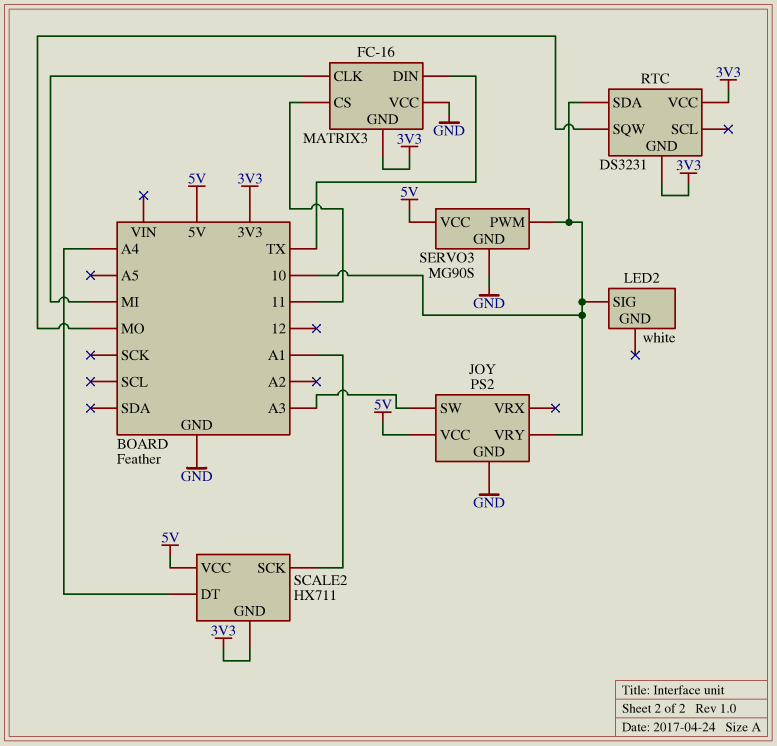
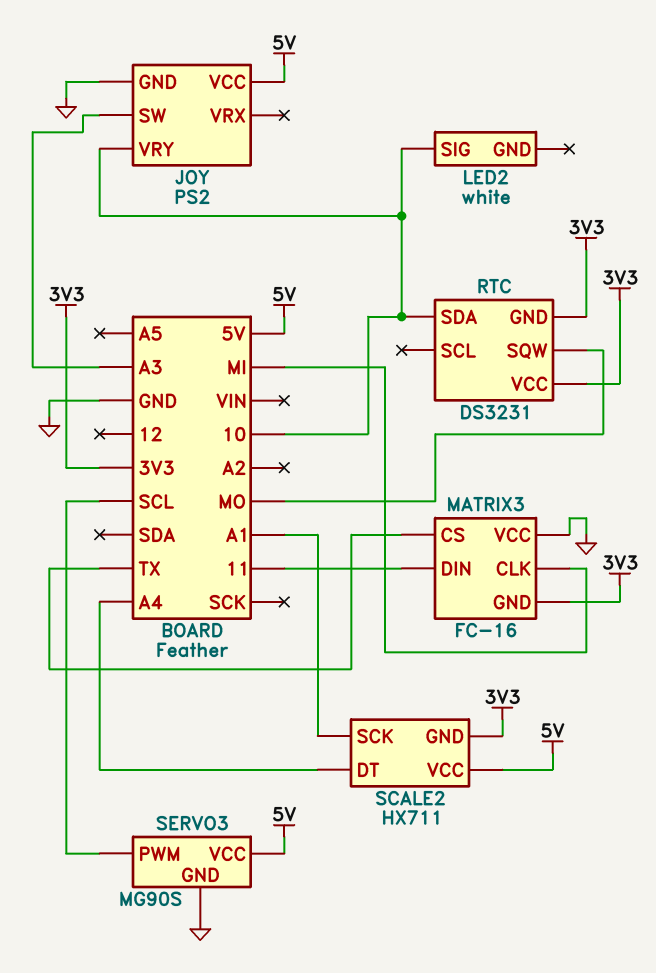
MATRIX3 pin CS: 11 -> TX
MATRIX3 pin DIN: TX -> 11
SERVO3 pin PWM: 10 -> SCL

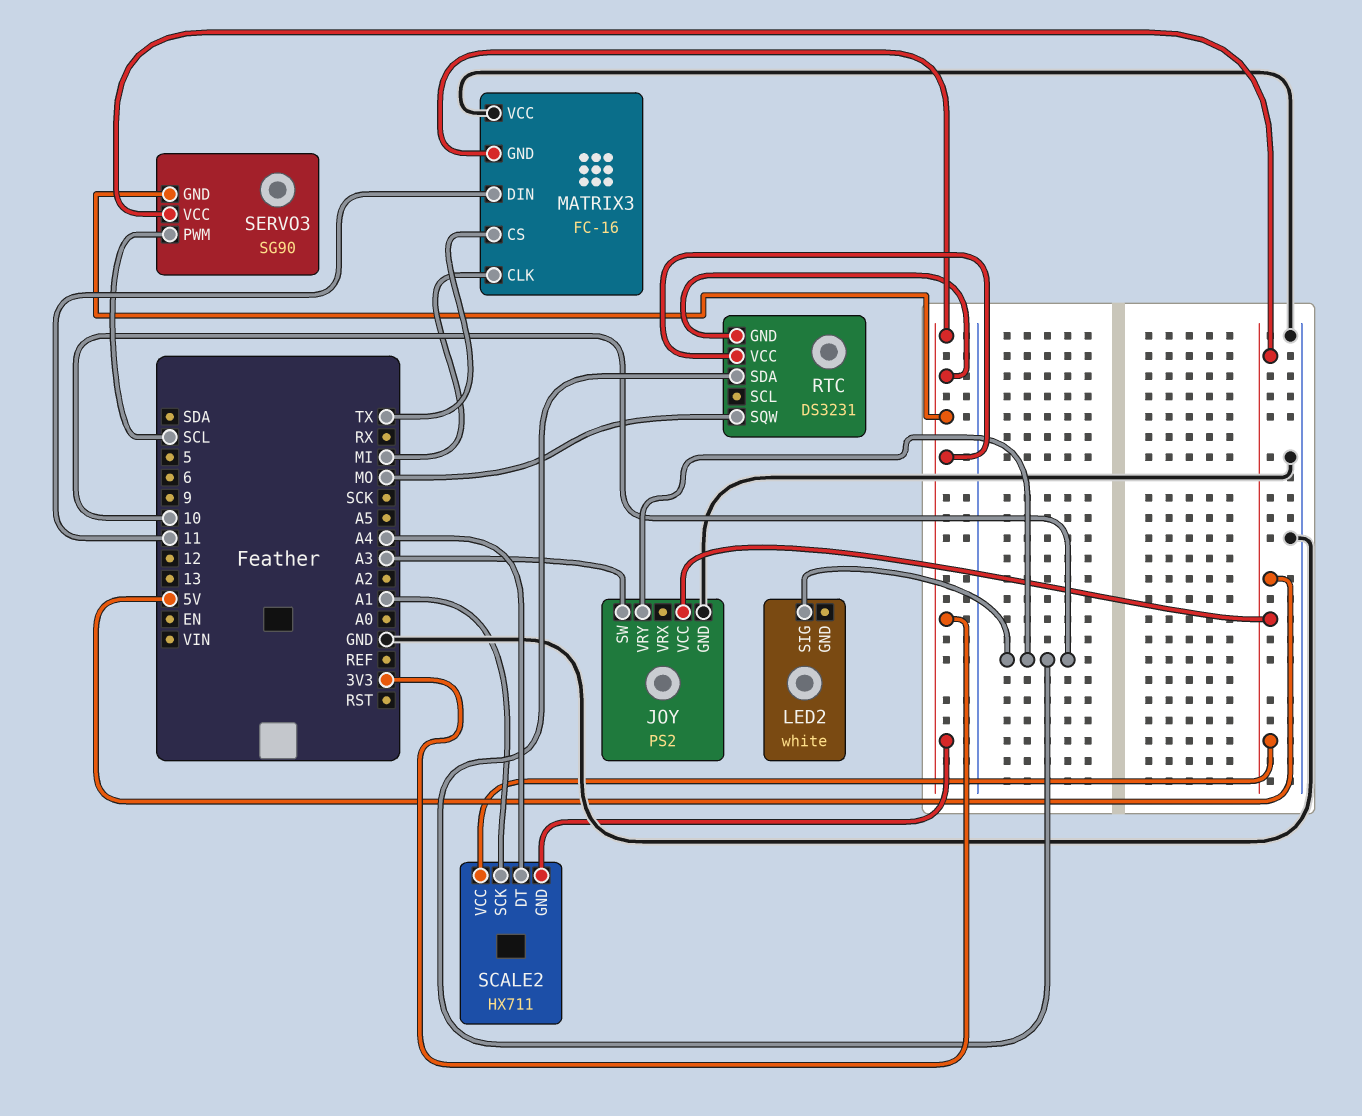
SERVO3: MG90S -> SG90
SERVO3 pin GND: GND -> 3V3

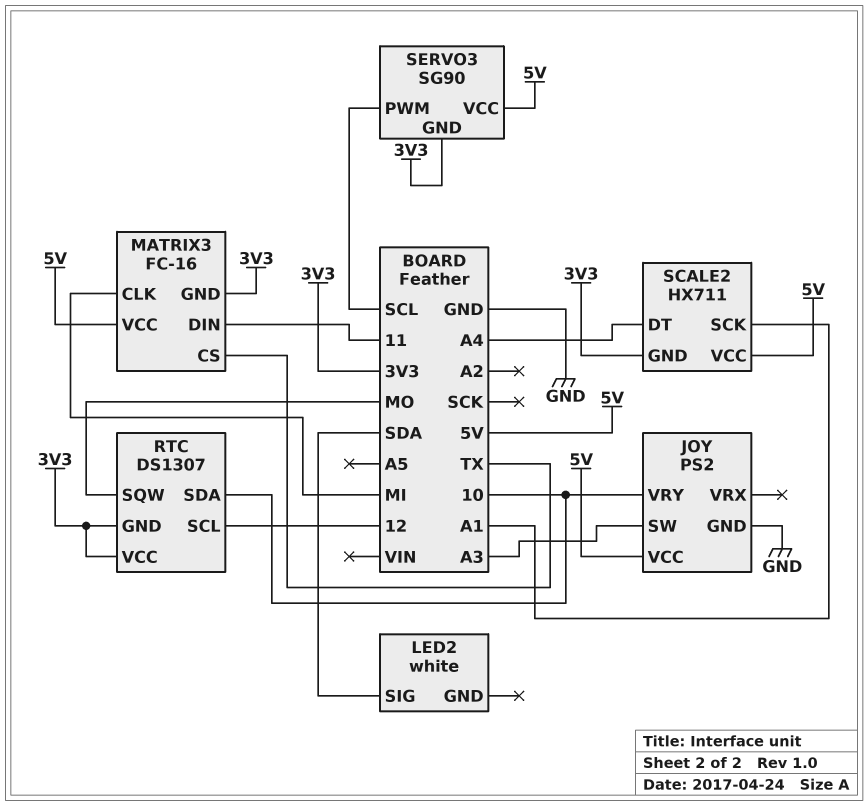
LED2 pin SIG: 10 -> SDA
MATRIX3 pin VCC: GND -> 5V
RTC: DS3231 -> DS1307
RTC pin SCL: none -> 12

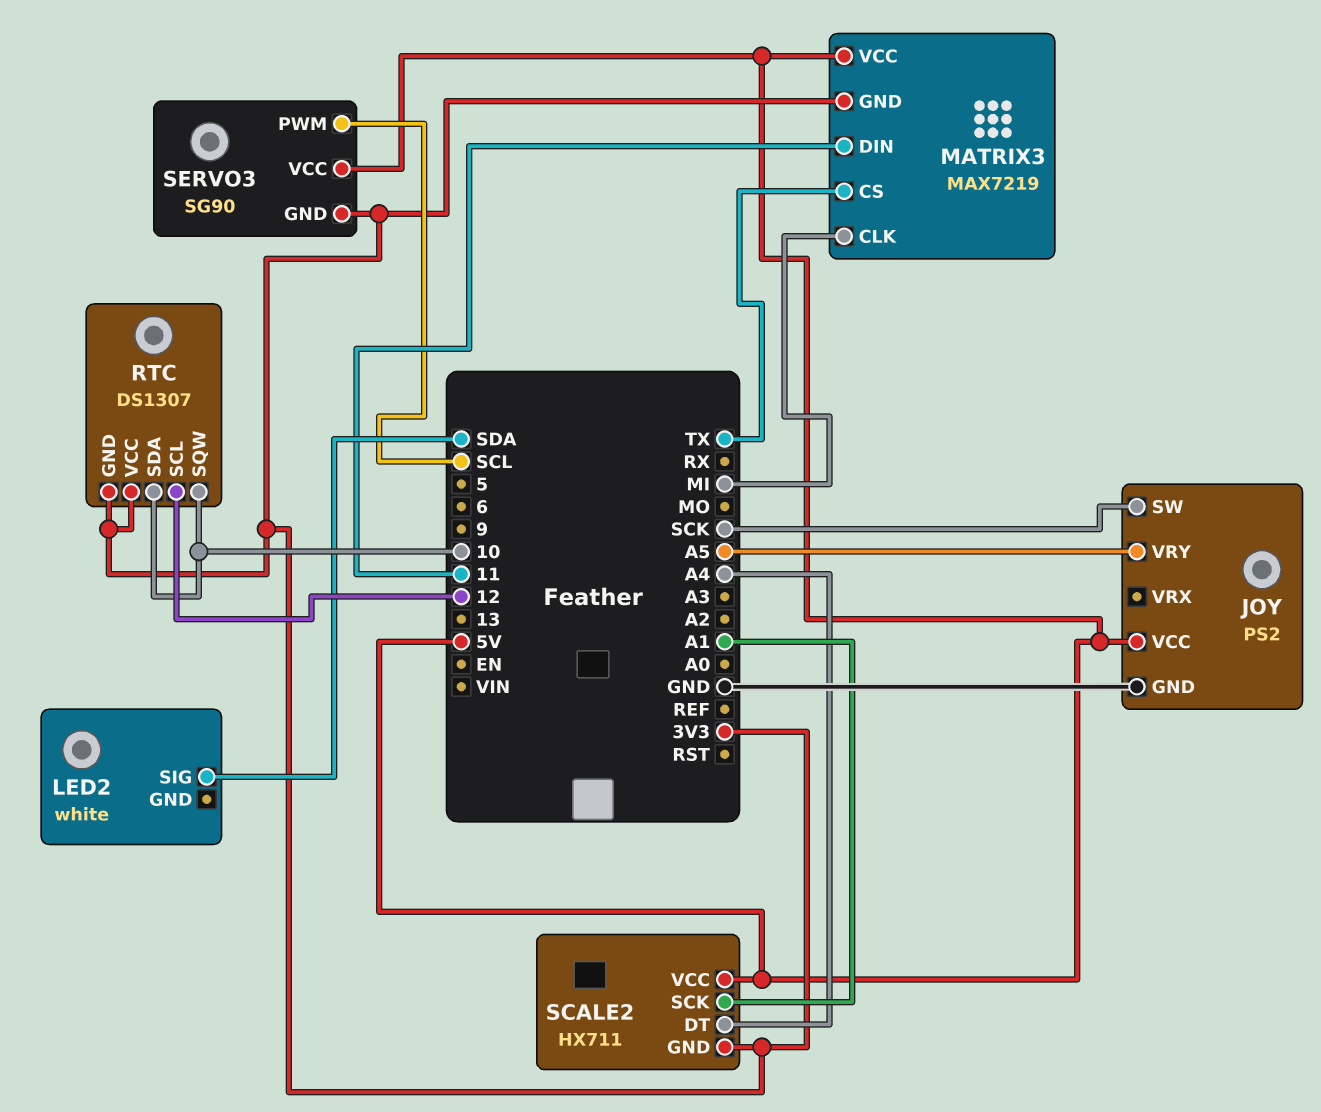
JOY pin SW: A3 -> SCK
JOY pin VRY: 10 -> A5
MATRIX3: FC-16 -> MAX7219
RTC pin SQW: MO -> 10

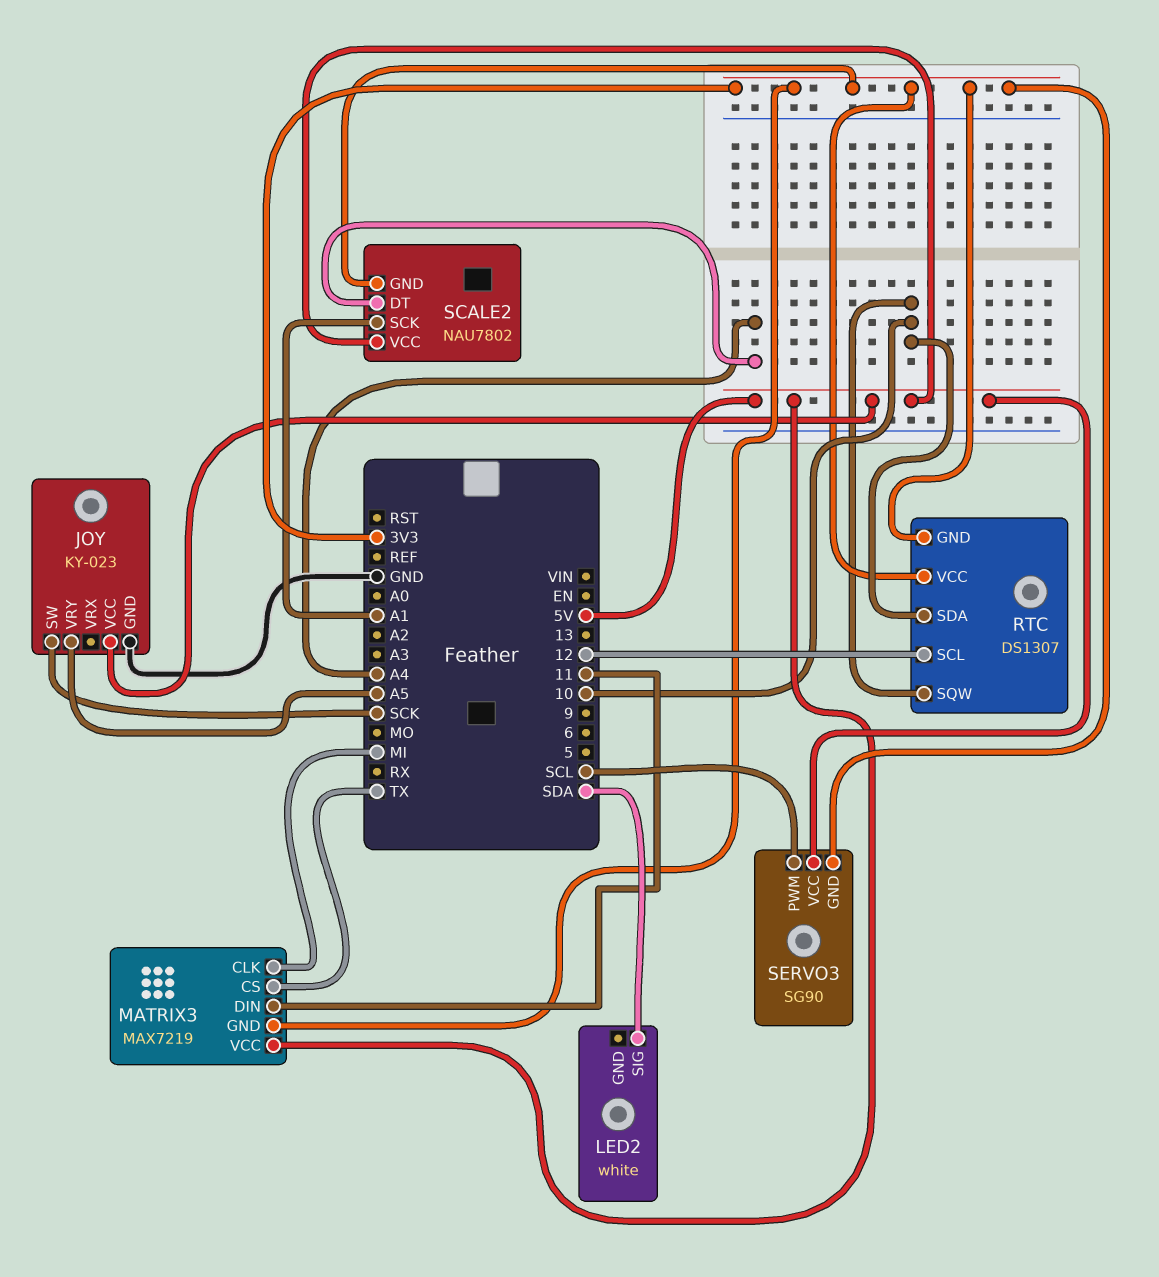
JOY: PS2 -> KY-023
SCALE2: HX711 -> NAU7802

